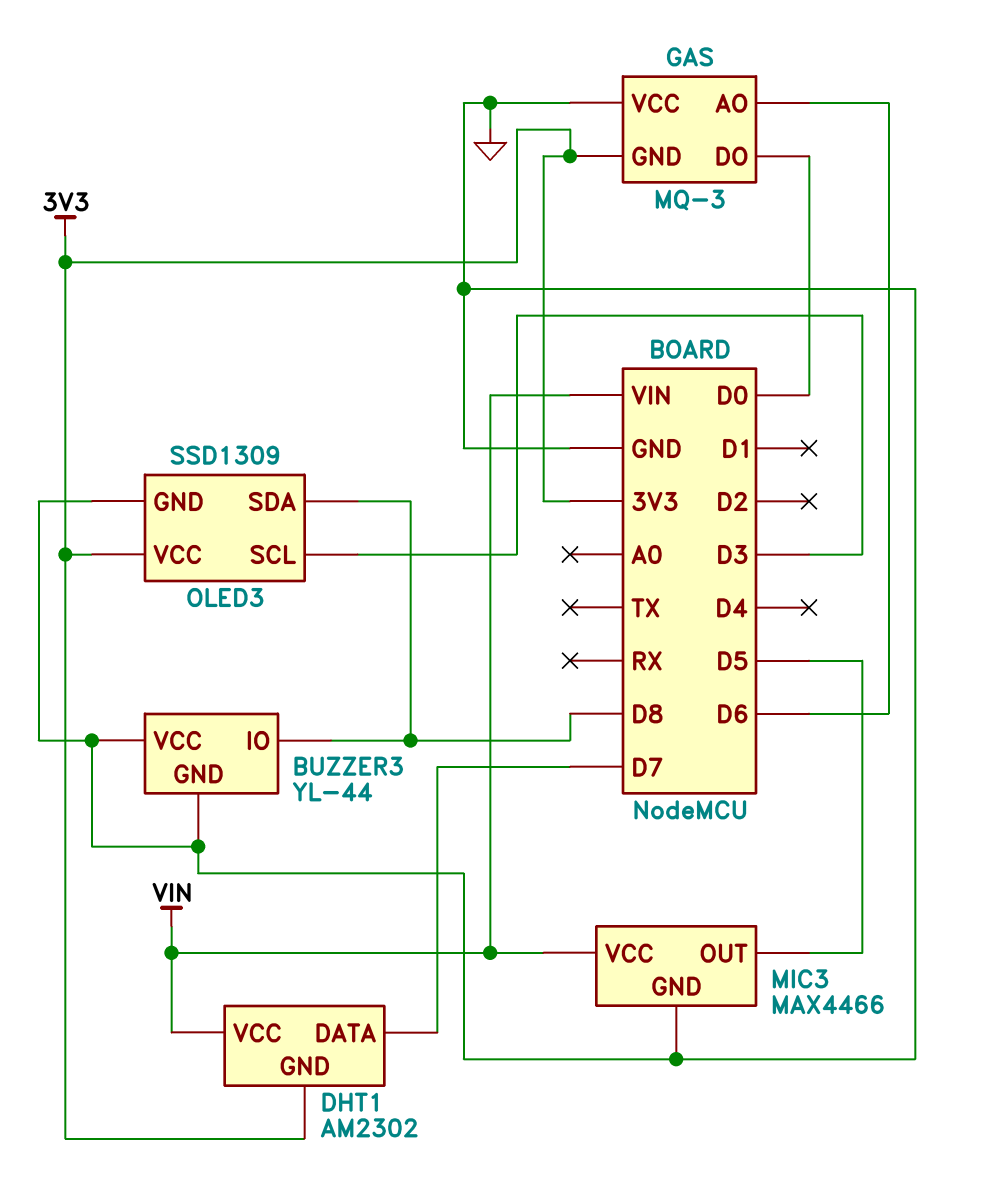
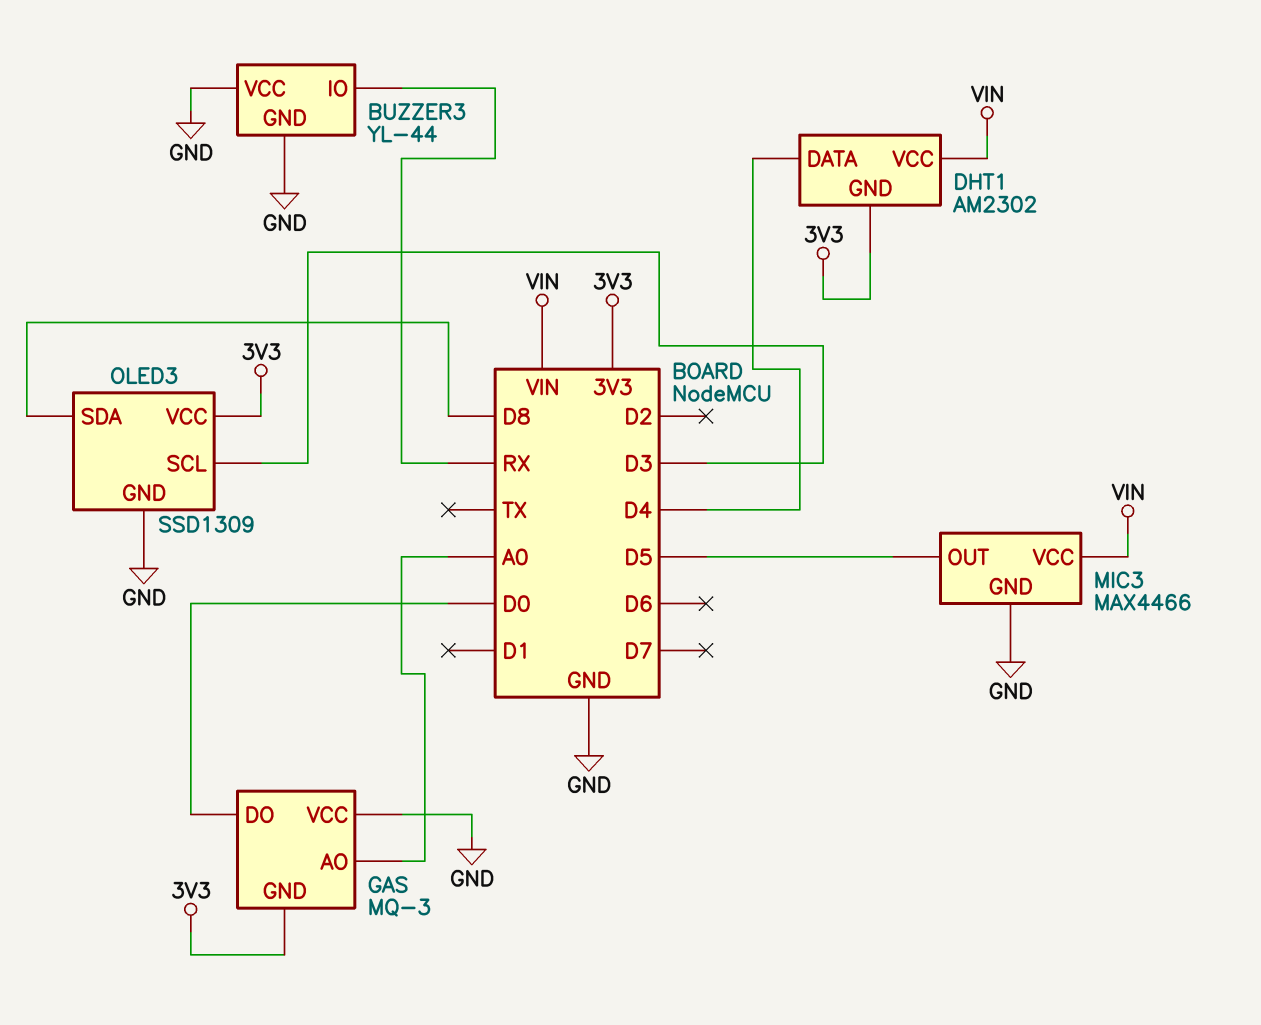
BUZZER3 pin IO: D8 -> RX
DHT1 pin DATA: D7 -> D4
GAS pin AO: D6 -> A0

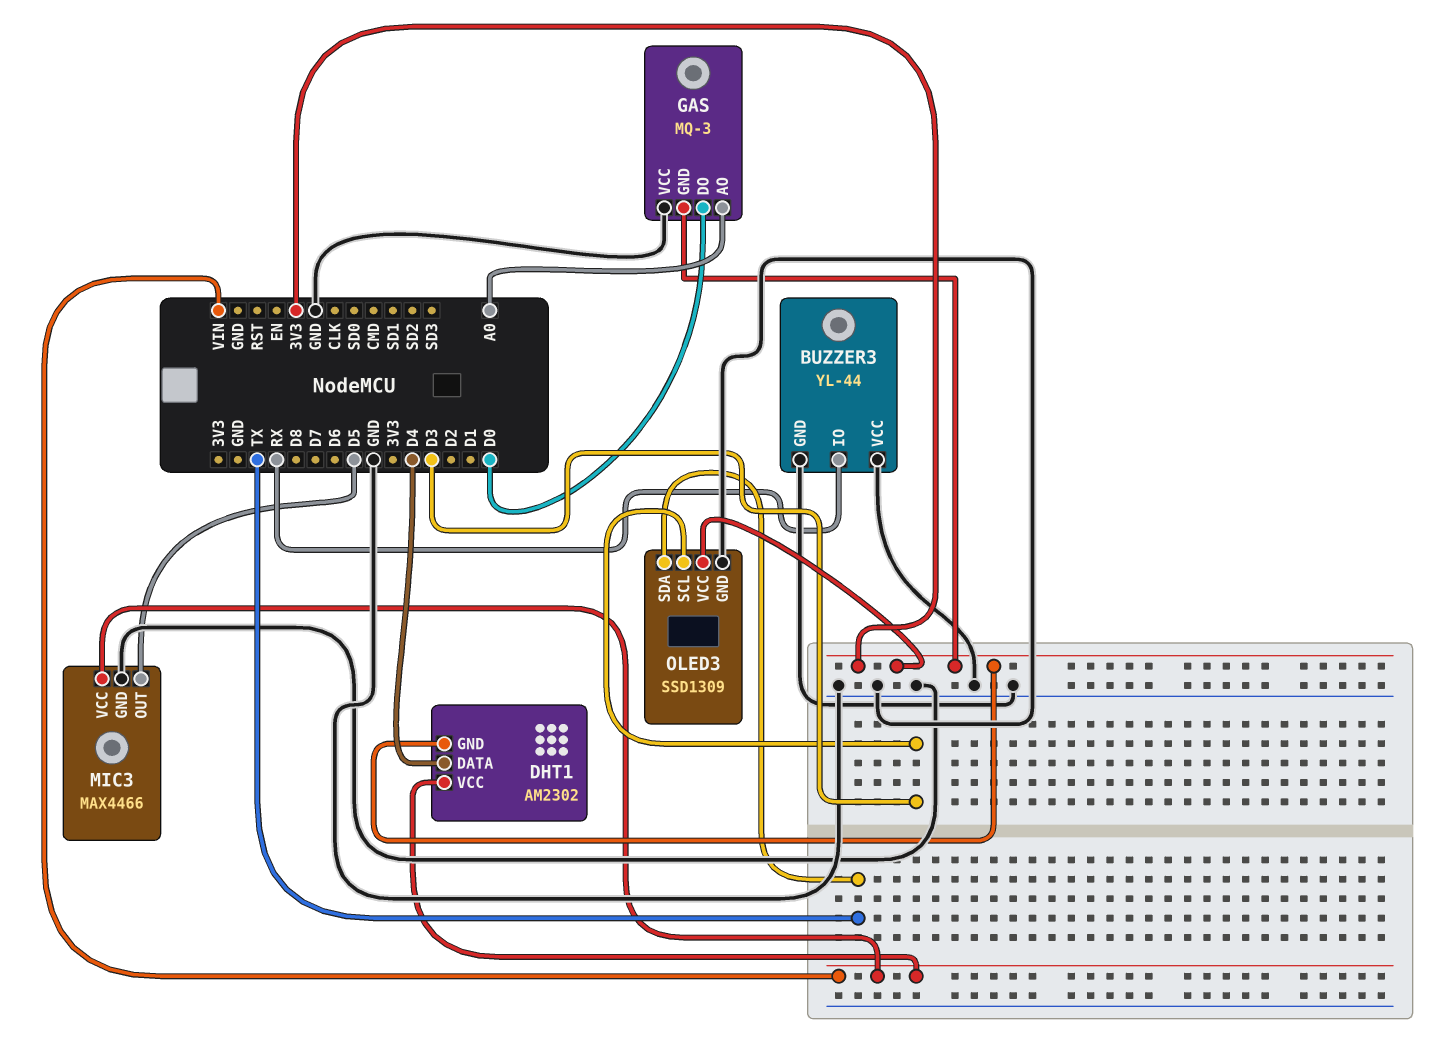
OLED3 pin SDA: D8 -> TX

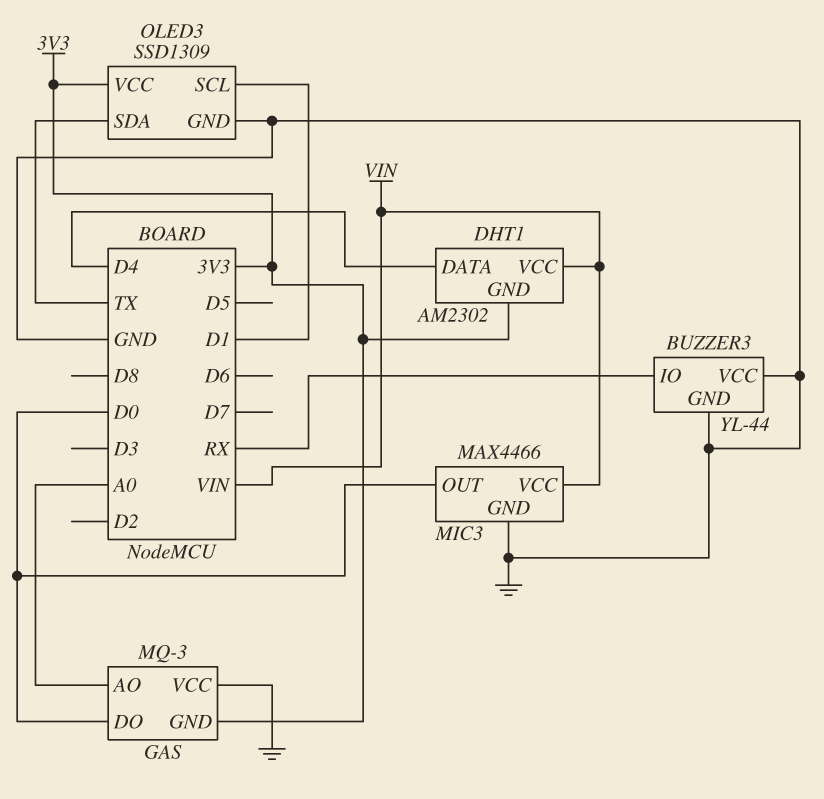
MIC3 pin OUT: D5 -> D0
OLED3 pin SCL: D3 -> D1

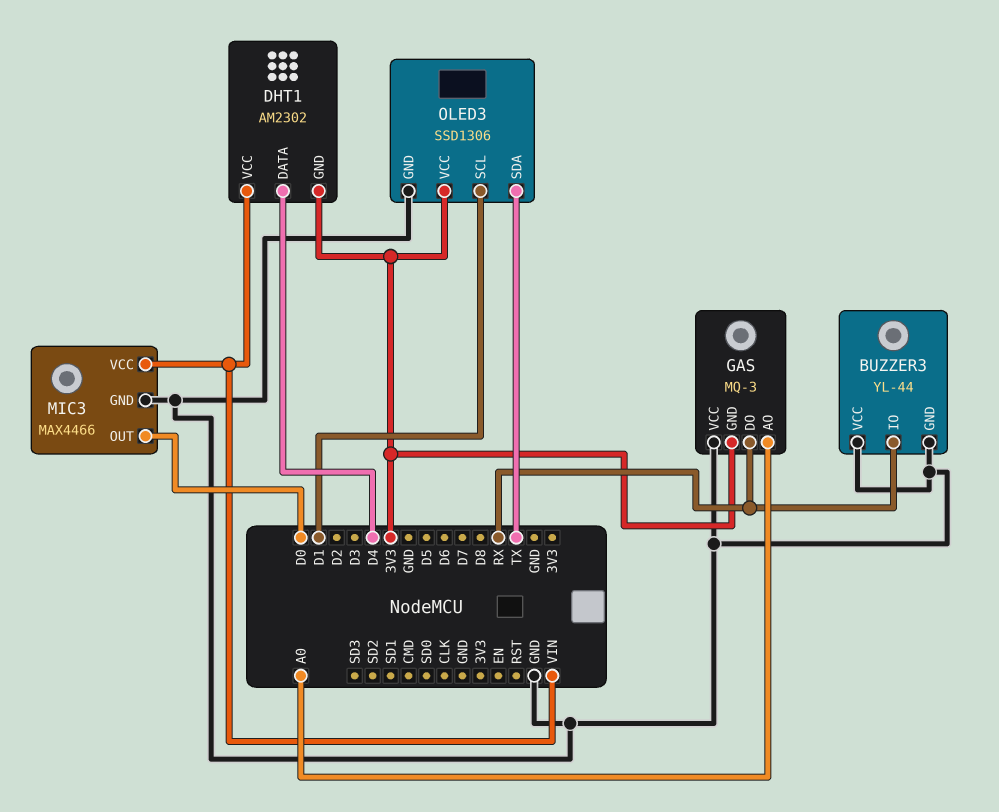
GAS pin DO: D0 -> RX
OLED3: SSD1309 -> SSD1306

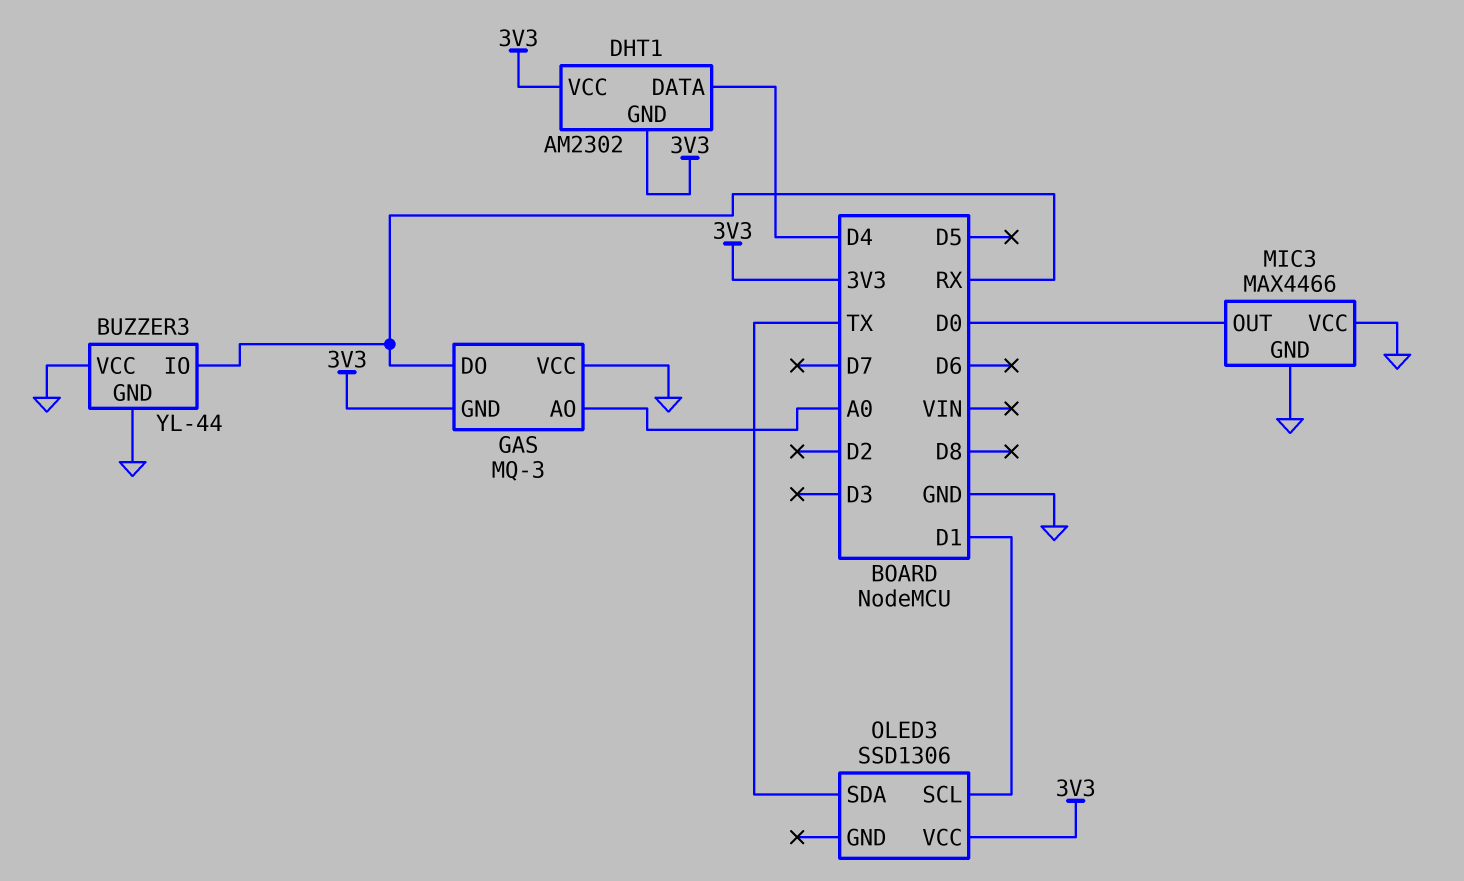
DHT1 pin VCC: VIN -> 3V3
MIC3 pin VCC: VIN -> GND
OLED3 pin GND: GND -> none

